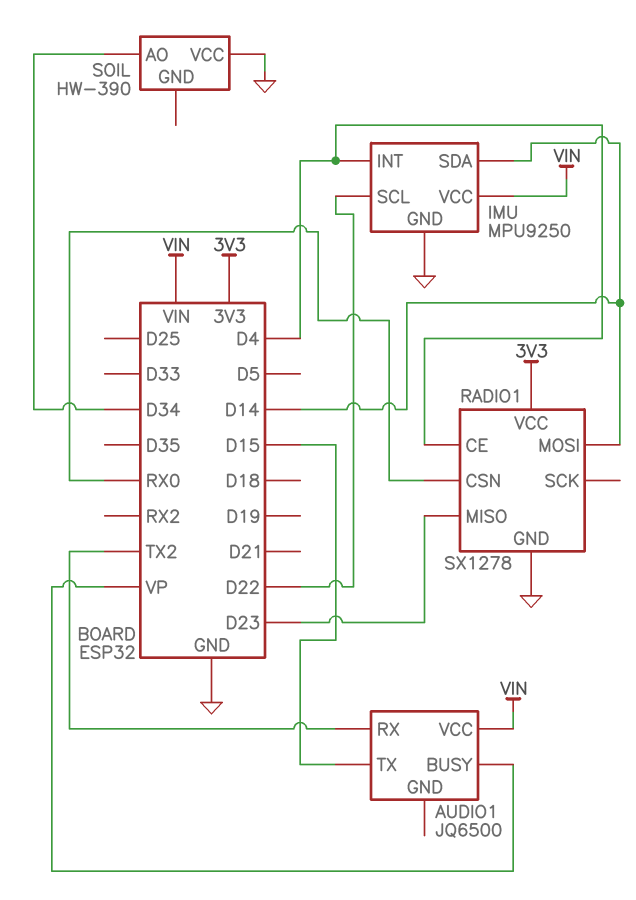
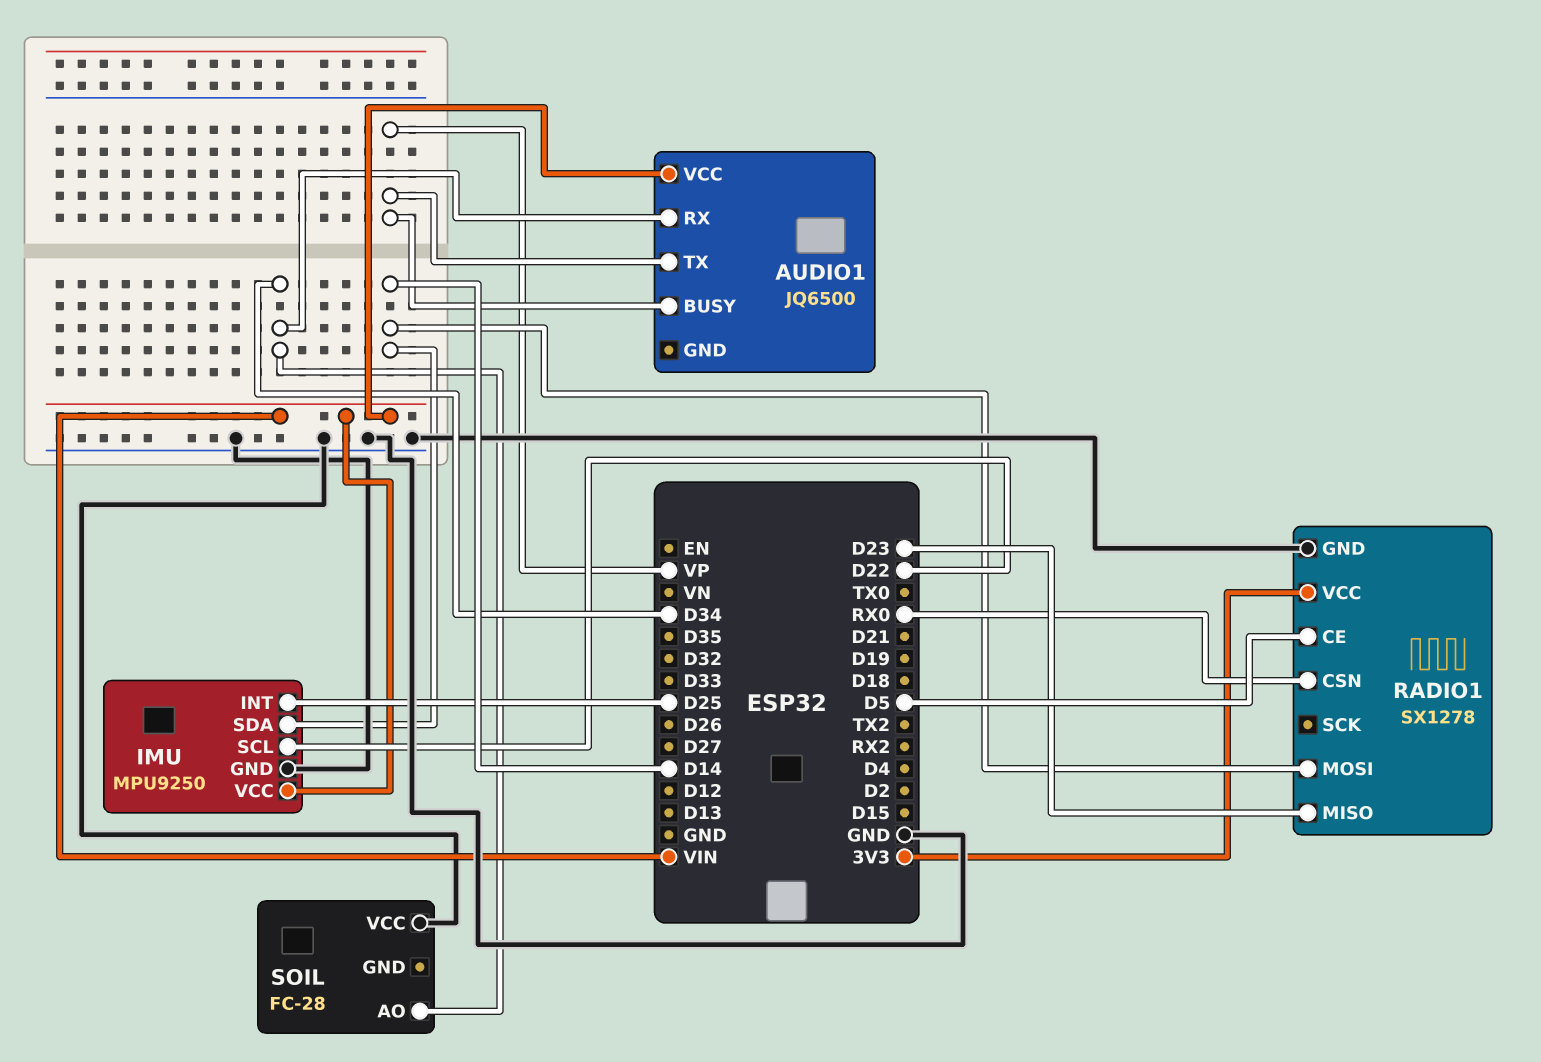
AUDIO1 pin RX: TX2 -> D34
AUDIO1 pin TX: D15 -> VP
IMU pin INT: D4 -> D25
RADIO1 pin CE: D4 -> D5
SOIL: HW-390 -> FC-28

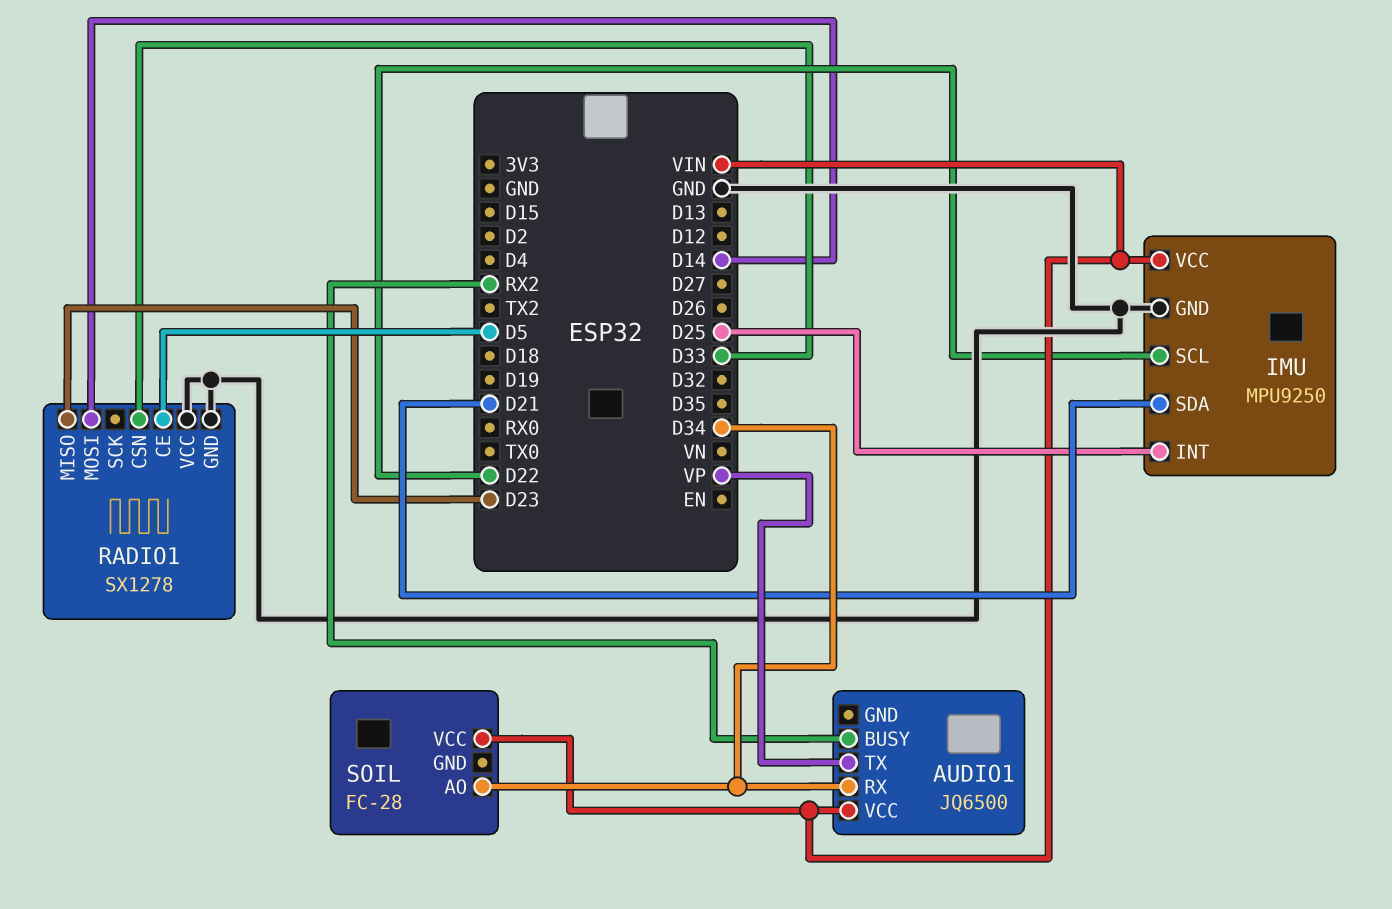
AUDIO1 pin BUSY: VP -> RX2
IMU pin SDA: D14 -> D21
RADIO1 pin CSN: RX0 -> D33
RADIO1 pin VCC: 3V3 -> GND
SOIL pin VCC: GND -> VIN

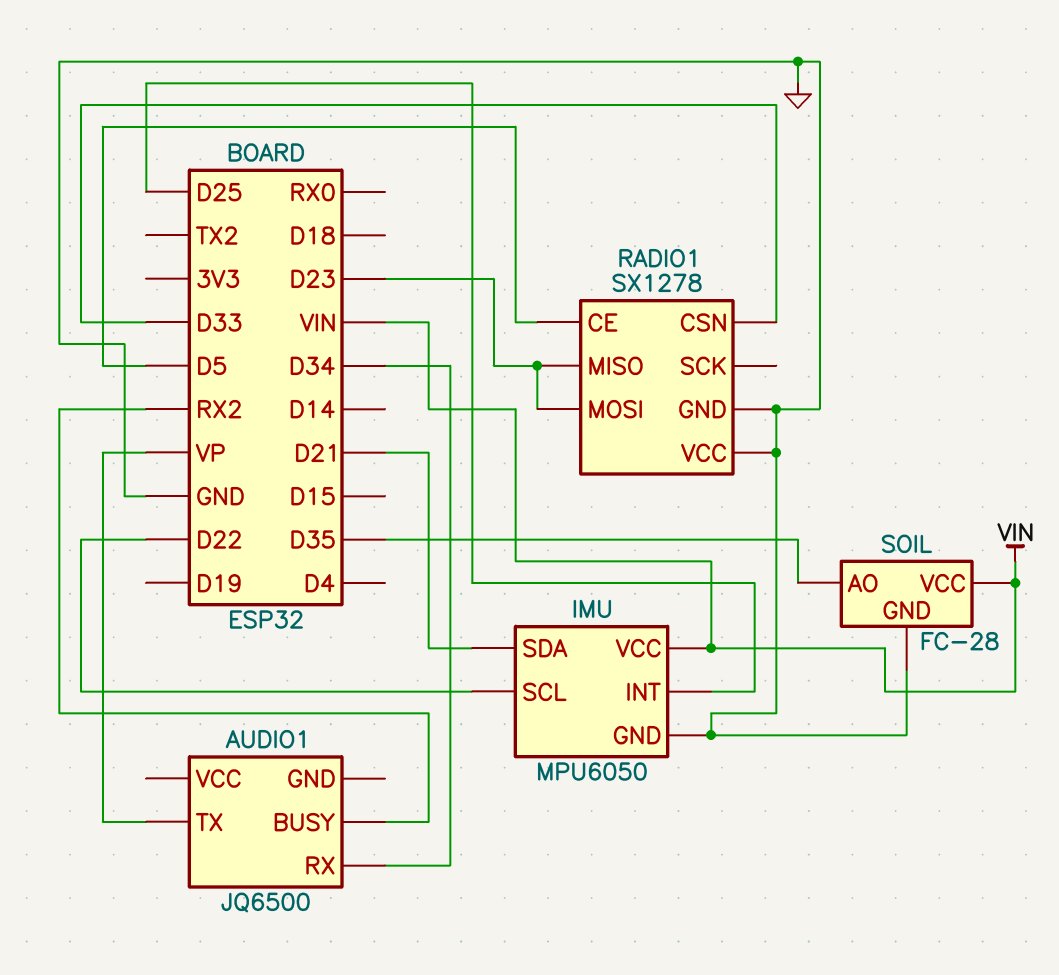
AUDIO1 pin VCC: VIN -> none
IMU: MPU9250 -> MPU6050
RADIO1 pin MOSI: D14 -> D23
SOIL pin AO: D34 -> D35
SOIL pin GND: none -> GND

